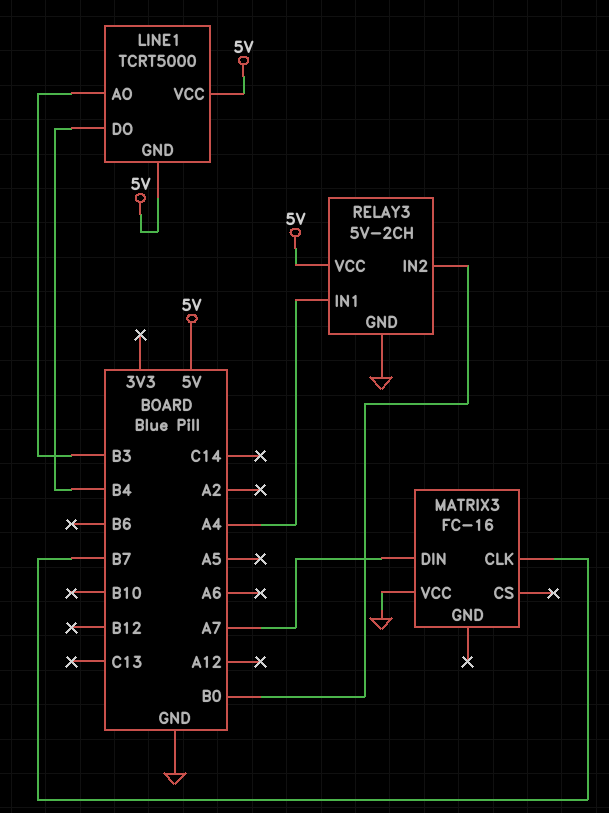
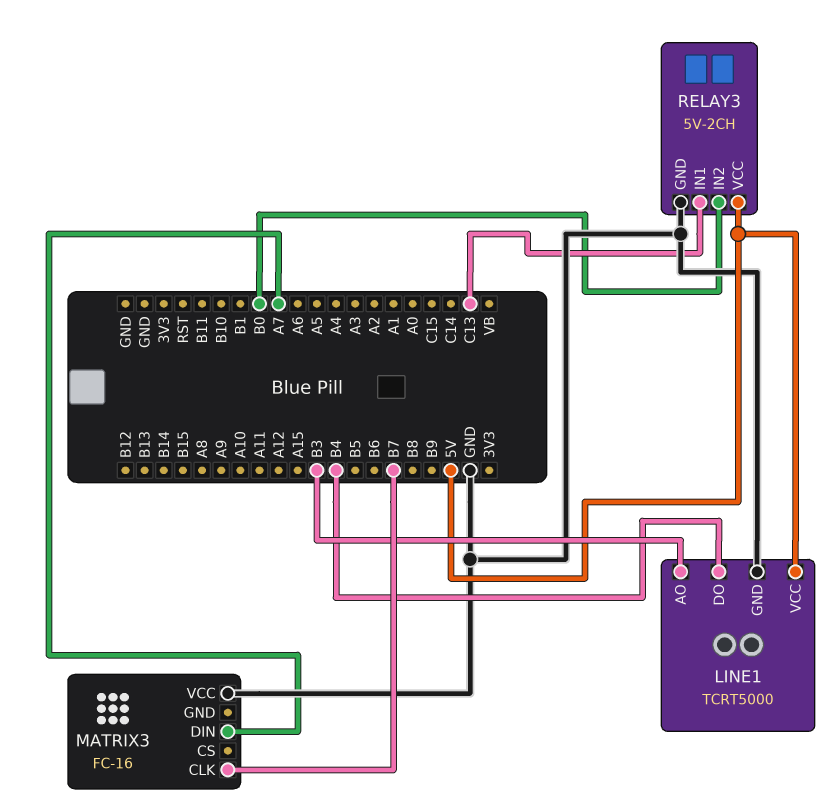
LINE1 pin GND: 5V -> GND
RELAY3 pin IN1: A4 -> C13

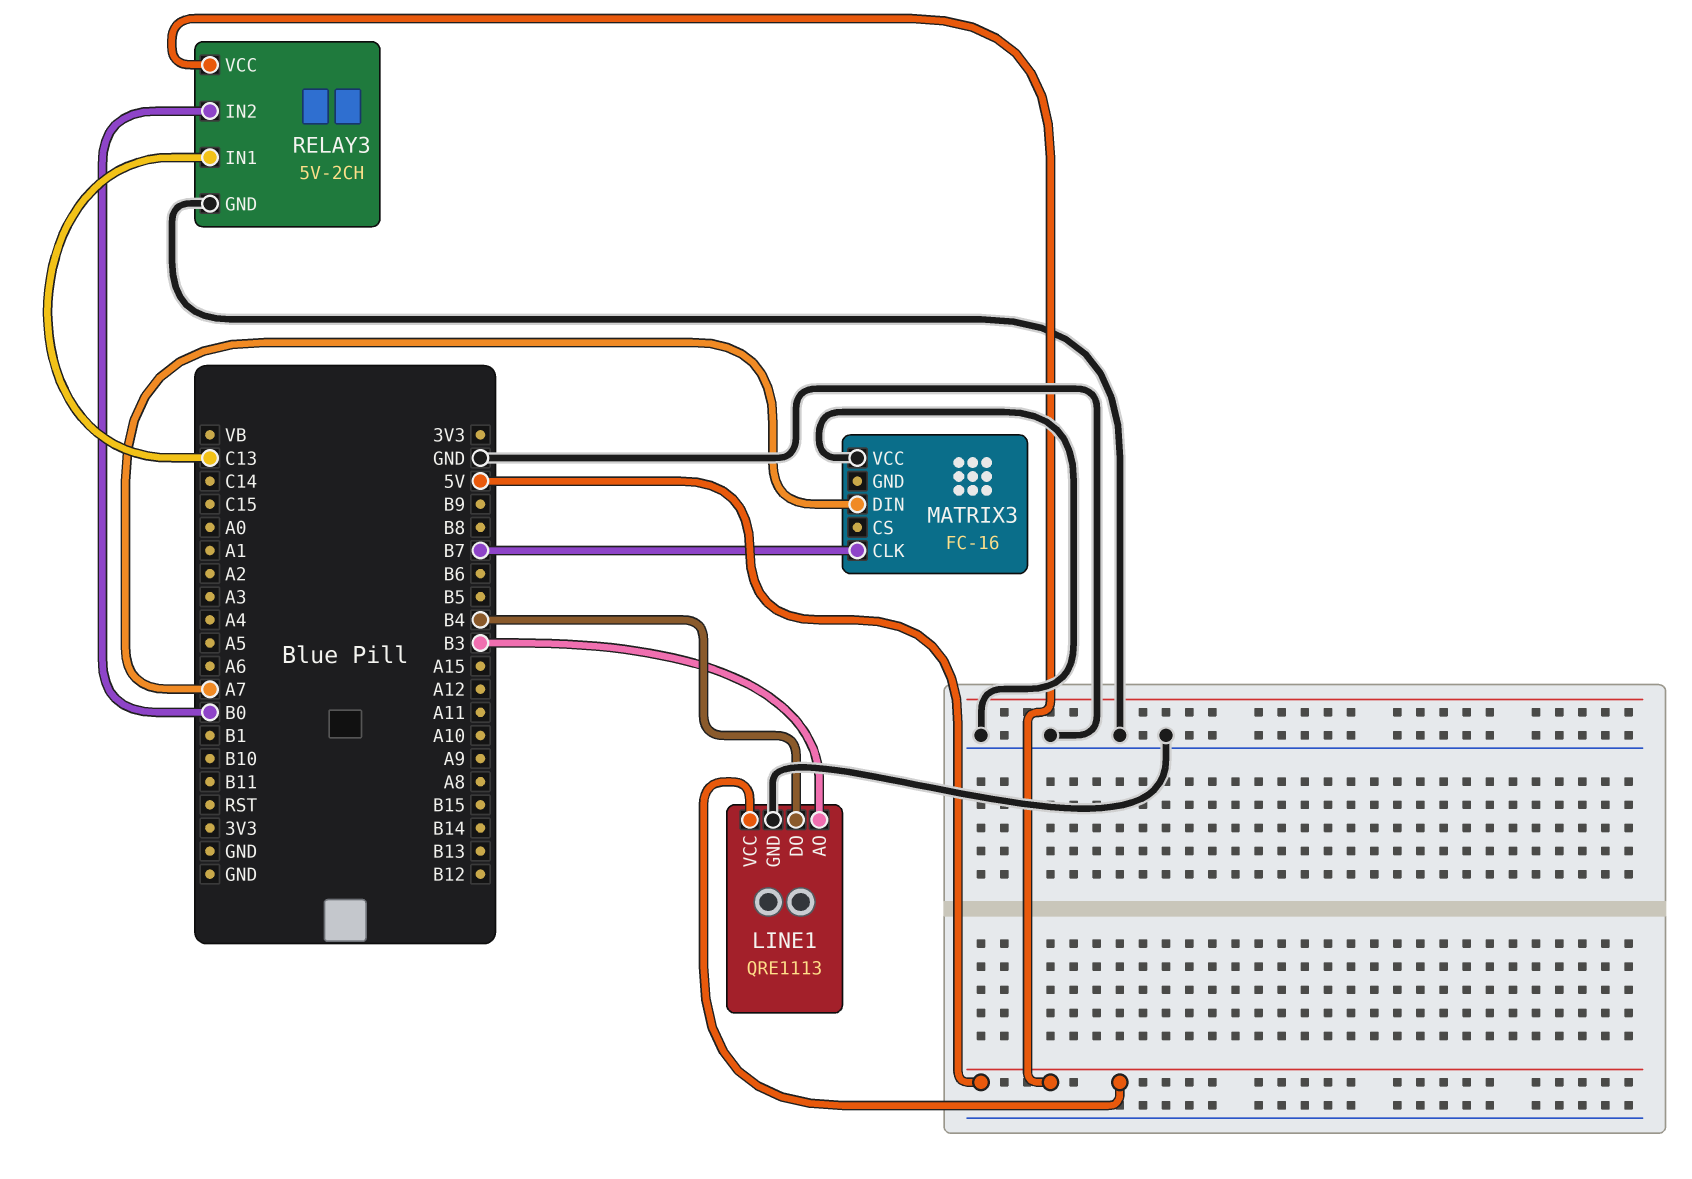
LINE1: TCRT5000 -> QRE1113

